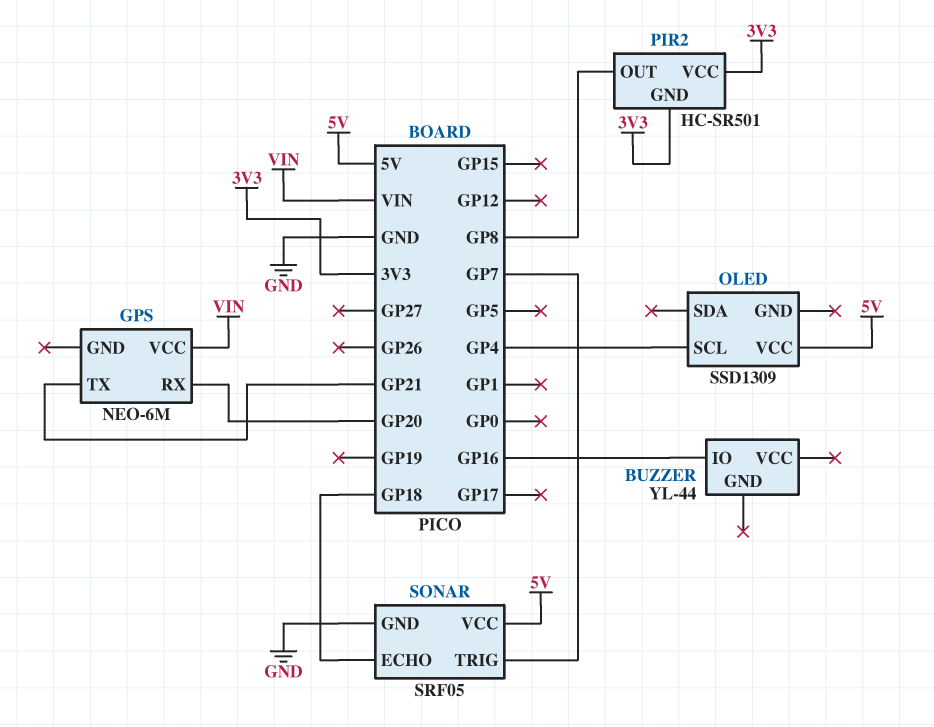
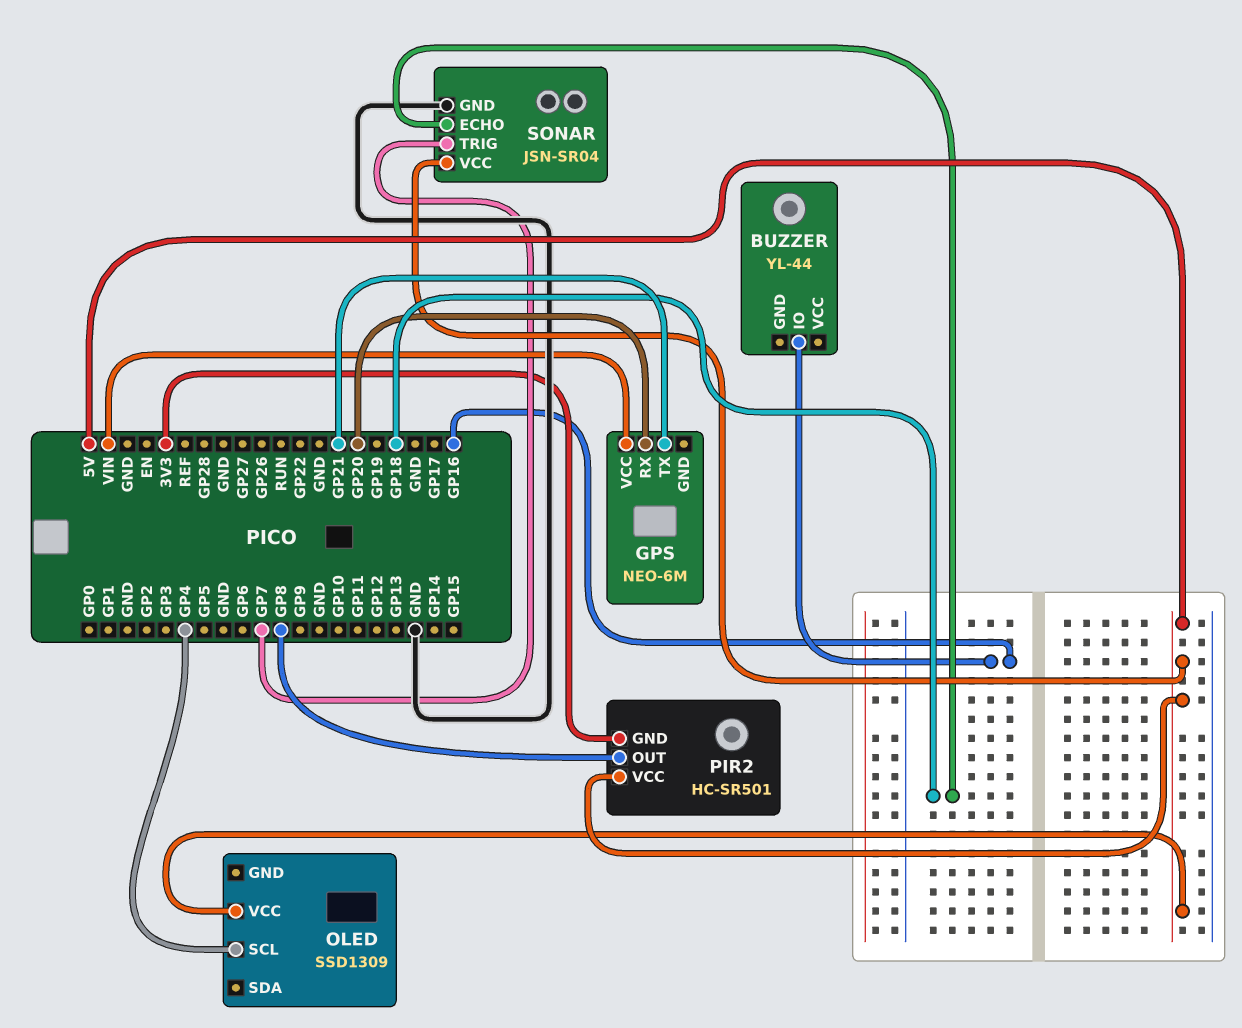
PIR2 pin VCC: 3V3 -> 5V
SONAR: SRF05 -> JSN-SR04

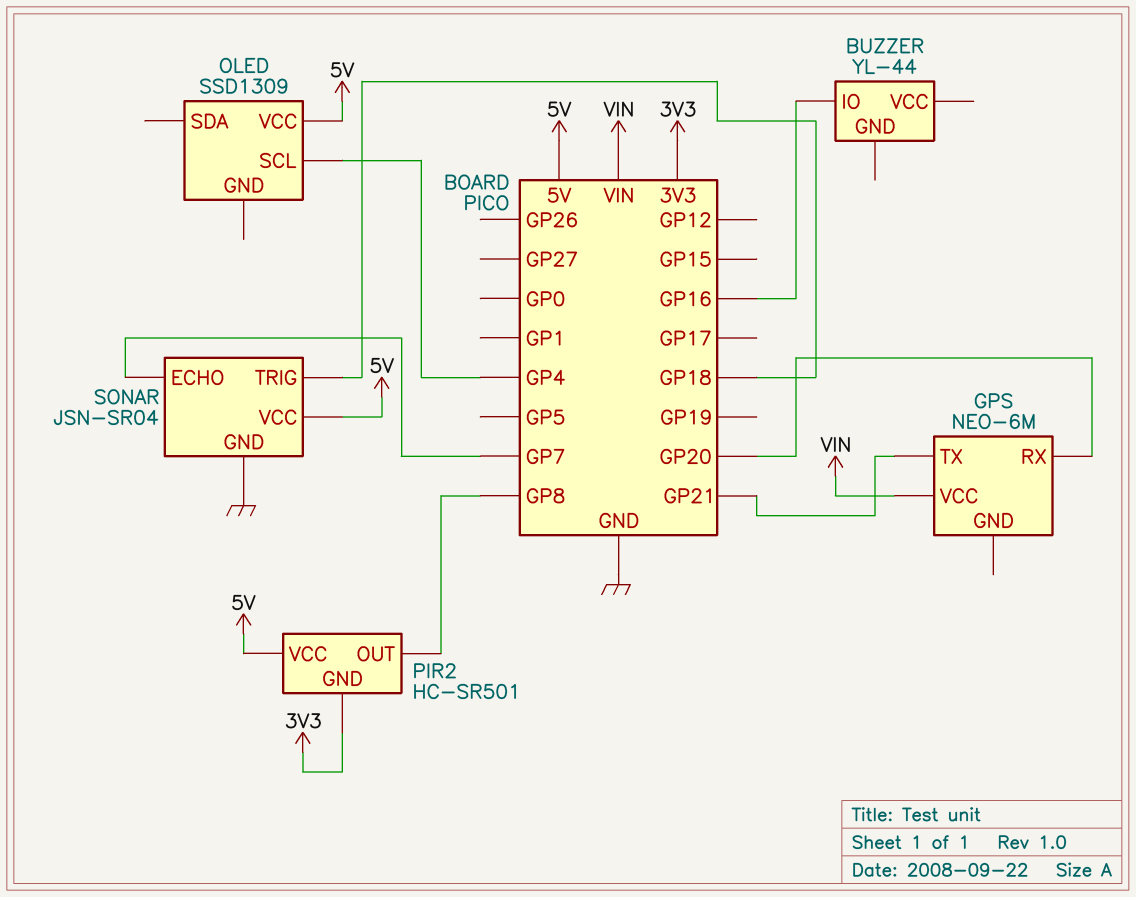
SONAR pin ECHO: GP18 -> GP7
SONAR pin TRIG: GP7 -> GP18

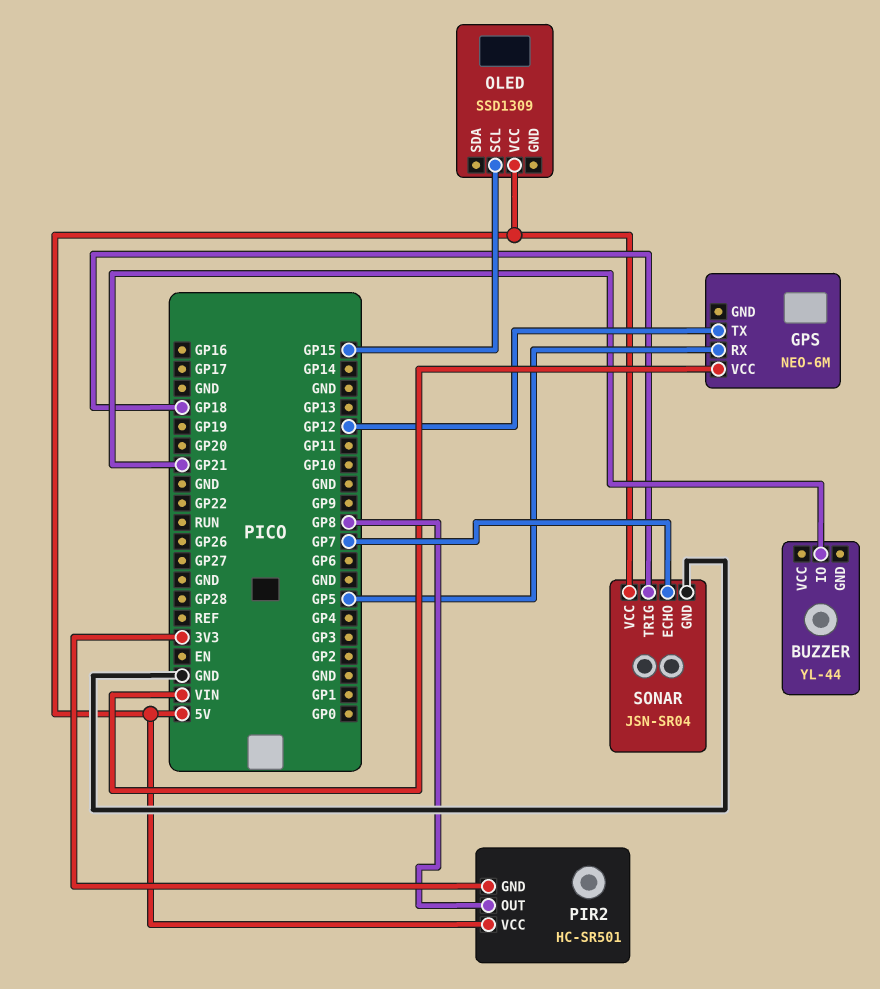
BUZZER pin IO: GP16 -> GP21
GPS pin RX: GP20 -> GP5
GPS pin TX: GP21 -> GP12
OLED pin SCL: GP4 -> GP15

